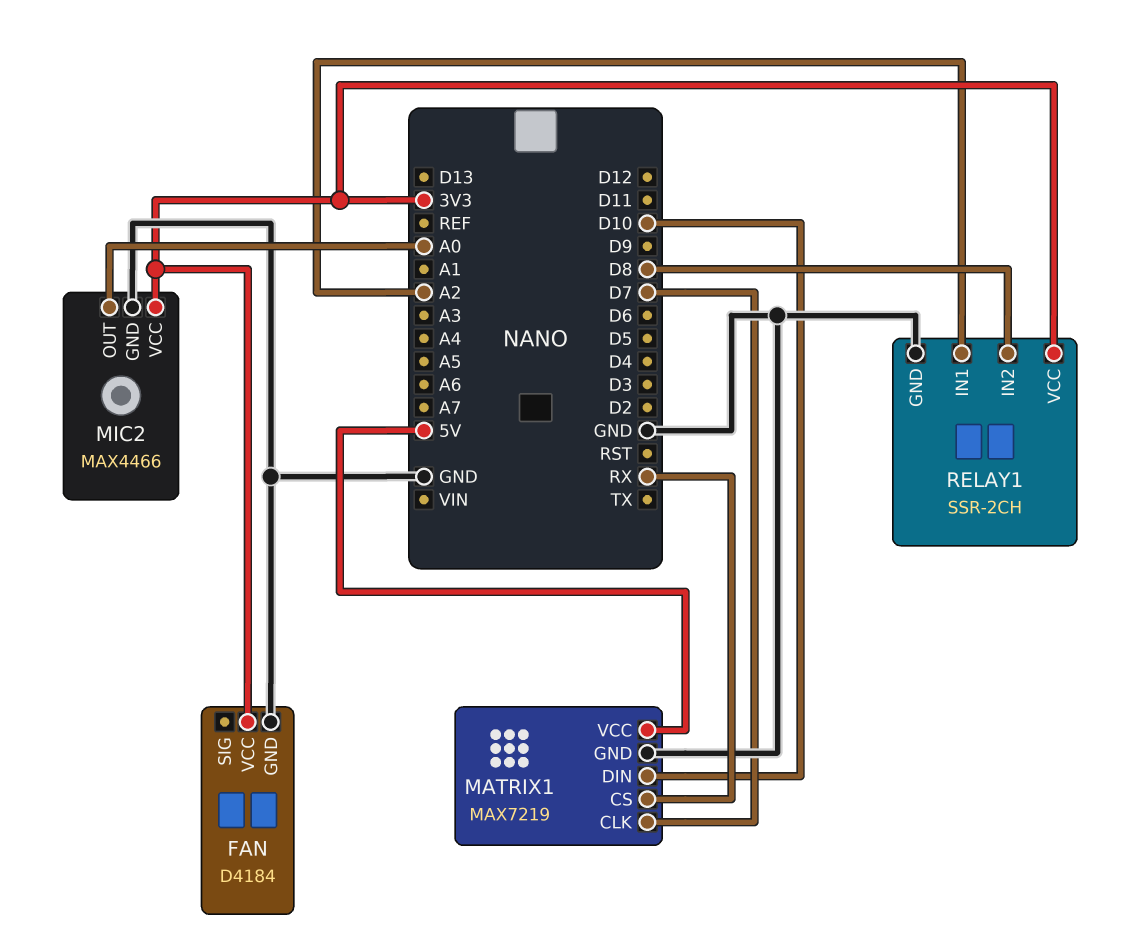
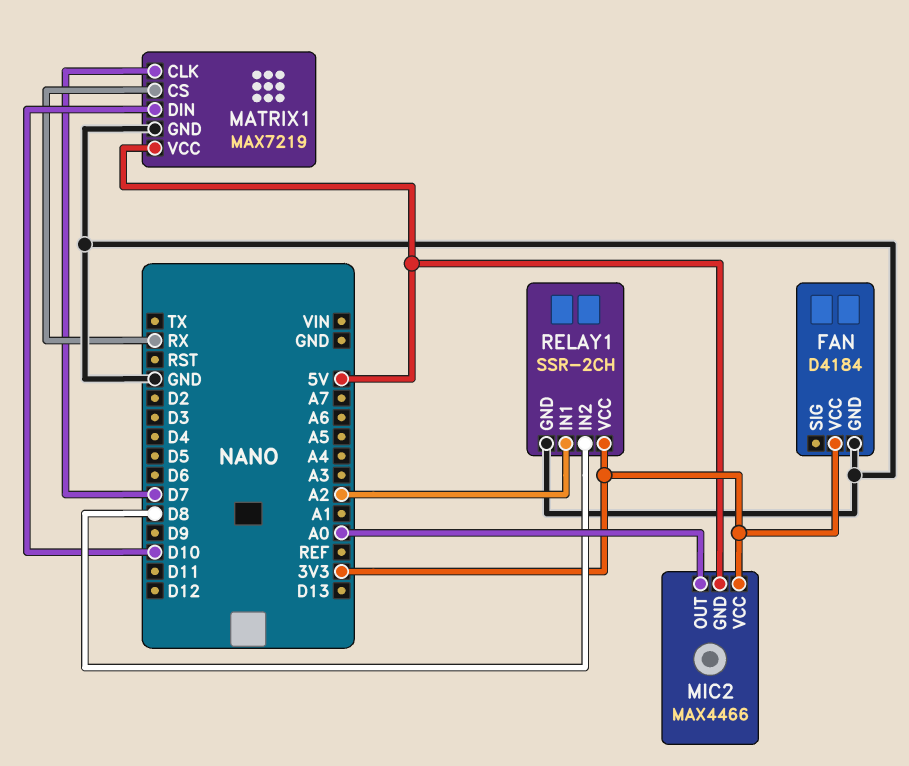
MIC2 pin GND: GND -> 5V

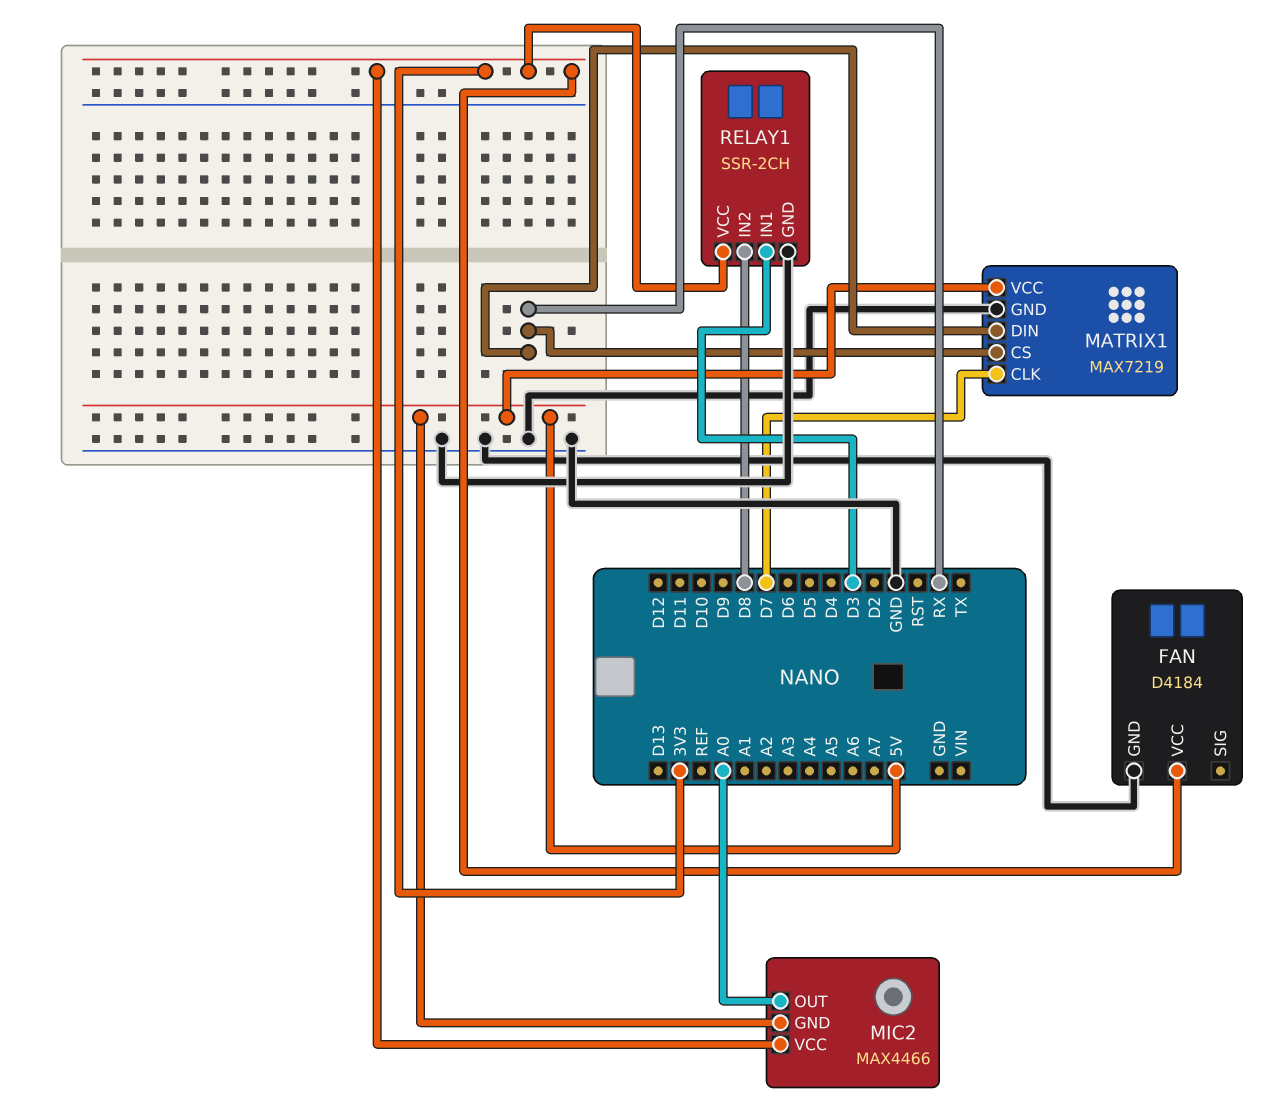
MATRIX1 pin DIN: D10 -> RX
RELAY1 pin IN1: A2 -> D3

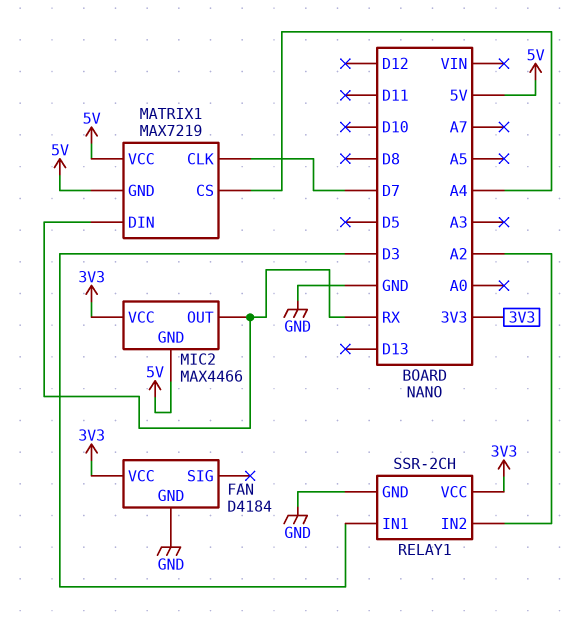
MATRIX1 pin CS: RX -> A4
MATRIX1 pin GND: GND -> 5V
MIC2 pin OUT: A0 -> RX
RELAY1 pin IN2: D8 -> A2

